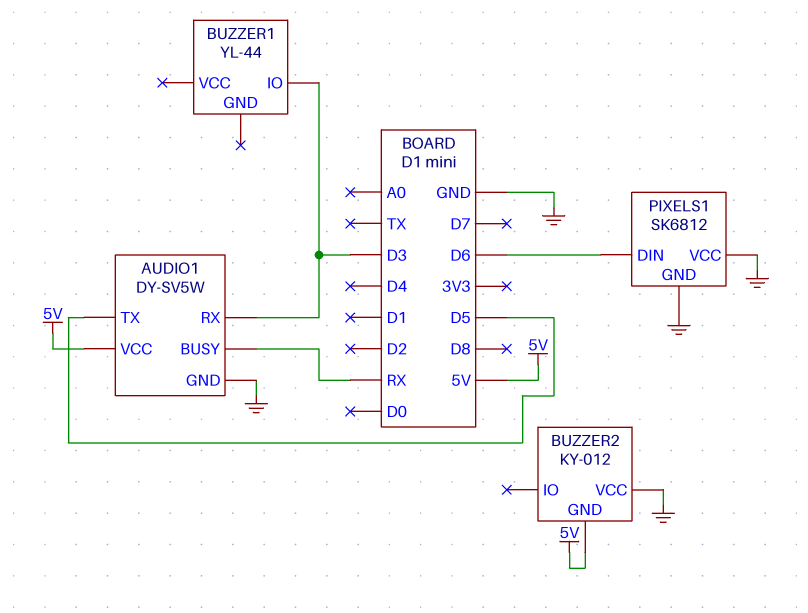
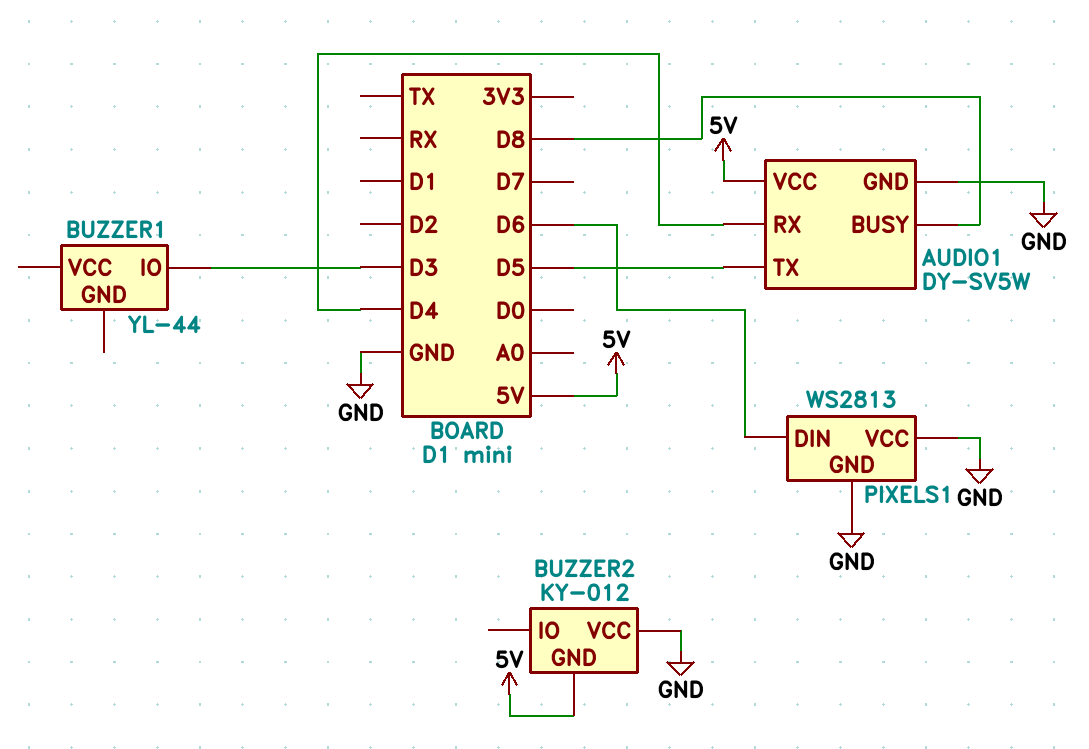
AUDIO1 pin BUSY: RX -> D8
AUDIO1 pin RX: D3 -> D4
PIXELS1: SK6812 -> WS2813

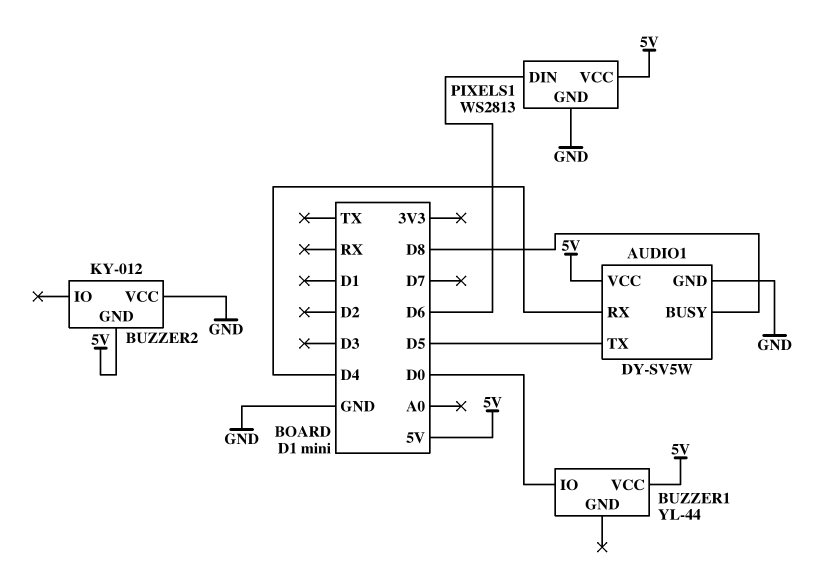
BUZZER1 pin IO: D3 -> D0
BUZZER1 pin VCC: none -> 5V
PIXELS1 pin VCC: GND -> 5V

